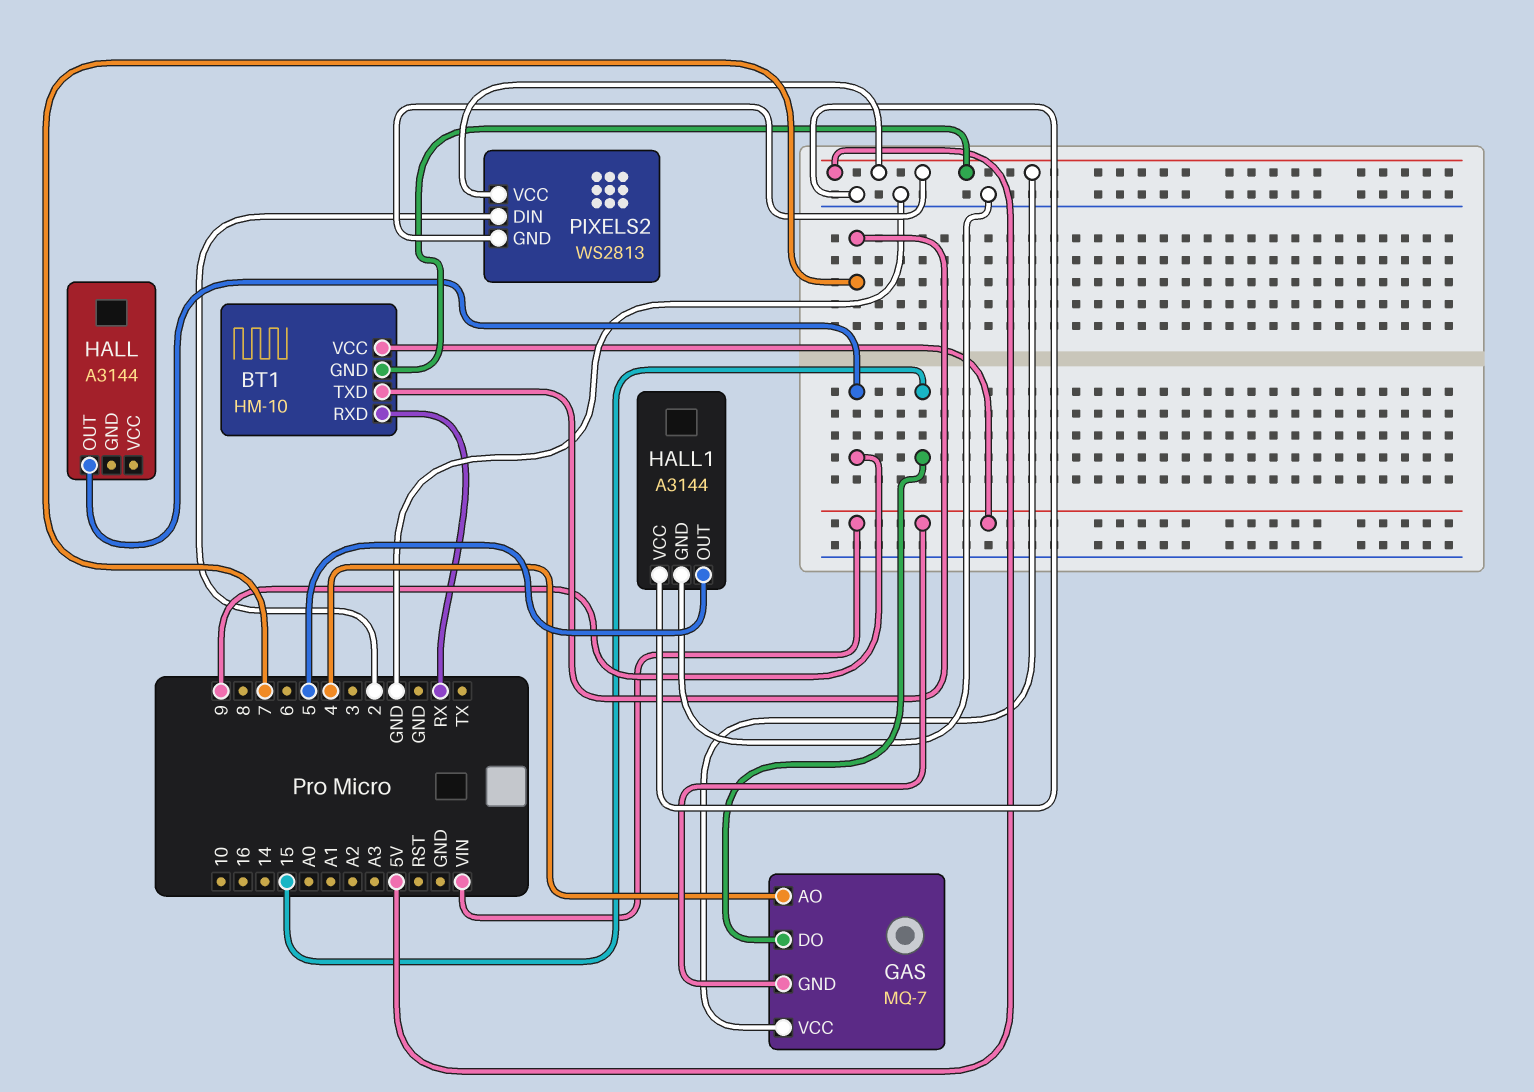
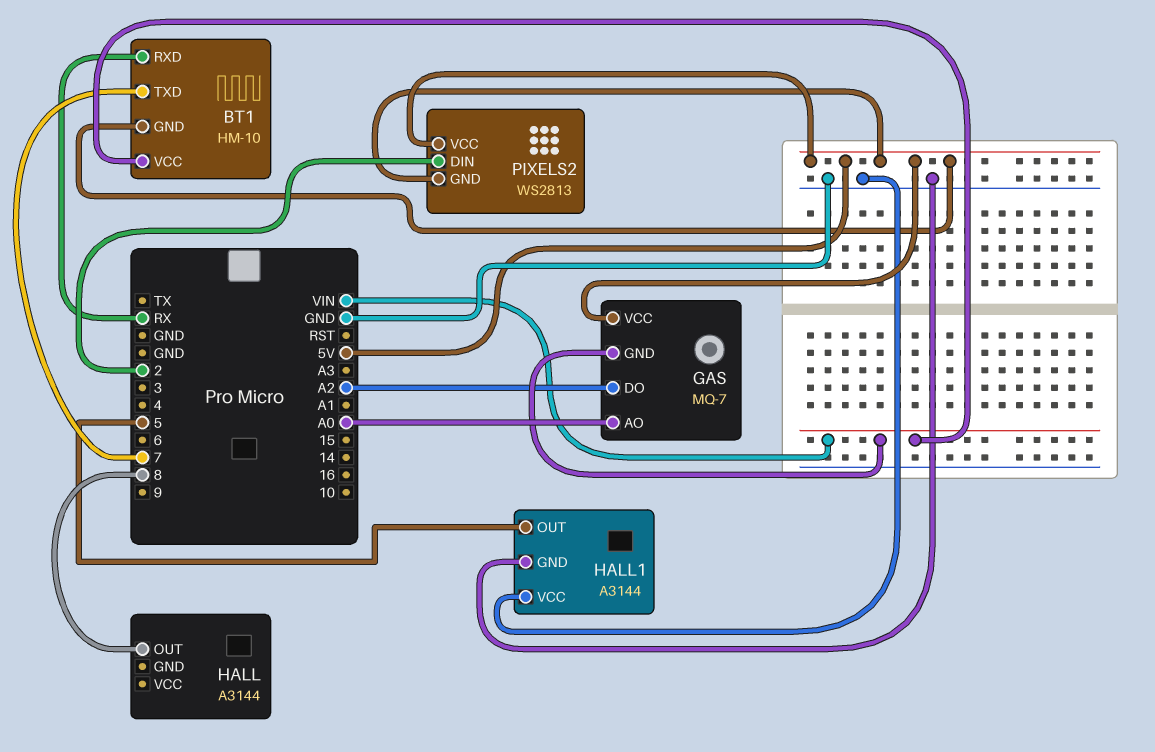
GAS pin AO: 4 -> A0
GAS pin DO: 15 -> A2
HALL pin OUT: 9 -> 8

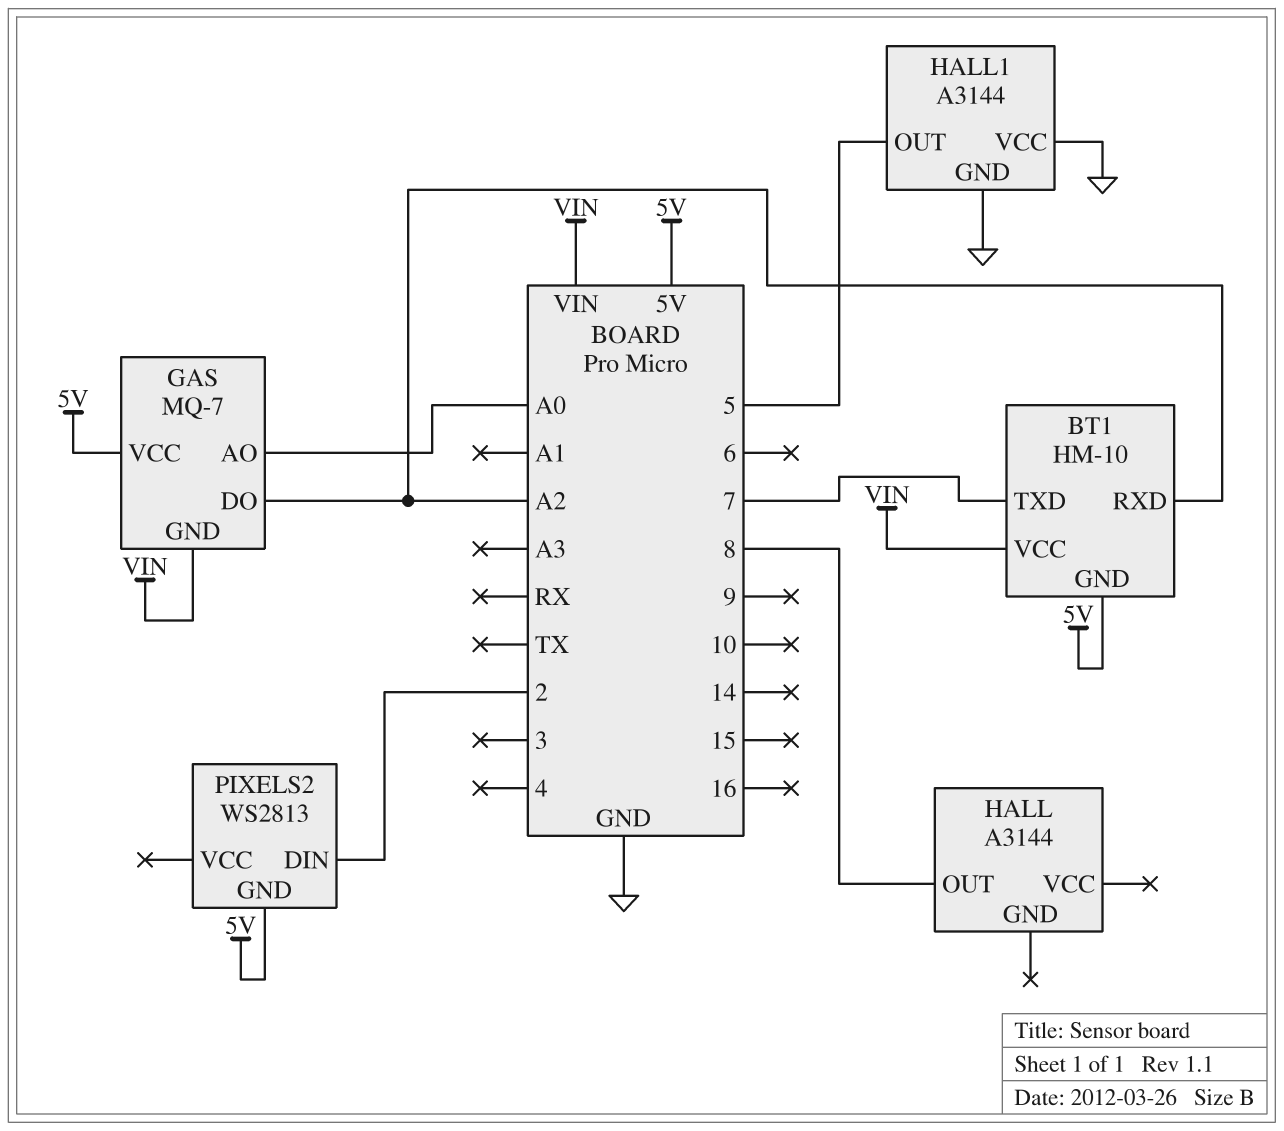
BT1 pin RXD: RX -> A2
PIXELS2 pin VCC: 5V -> none

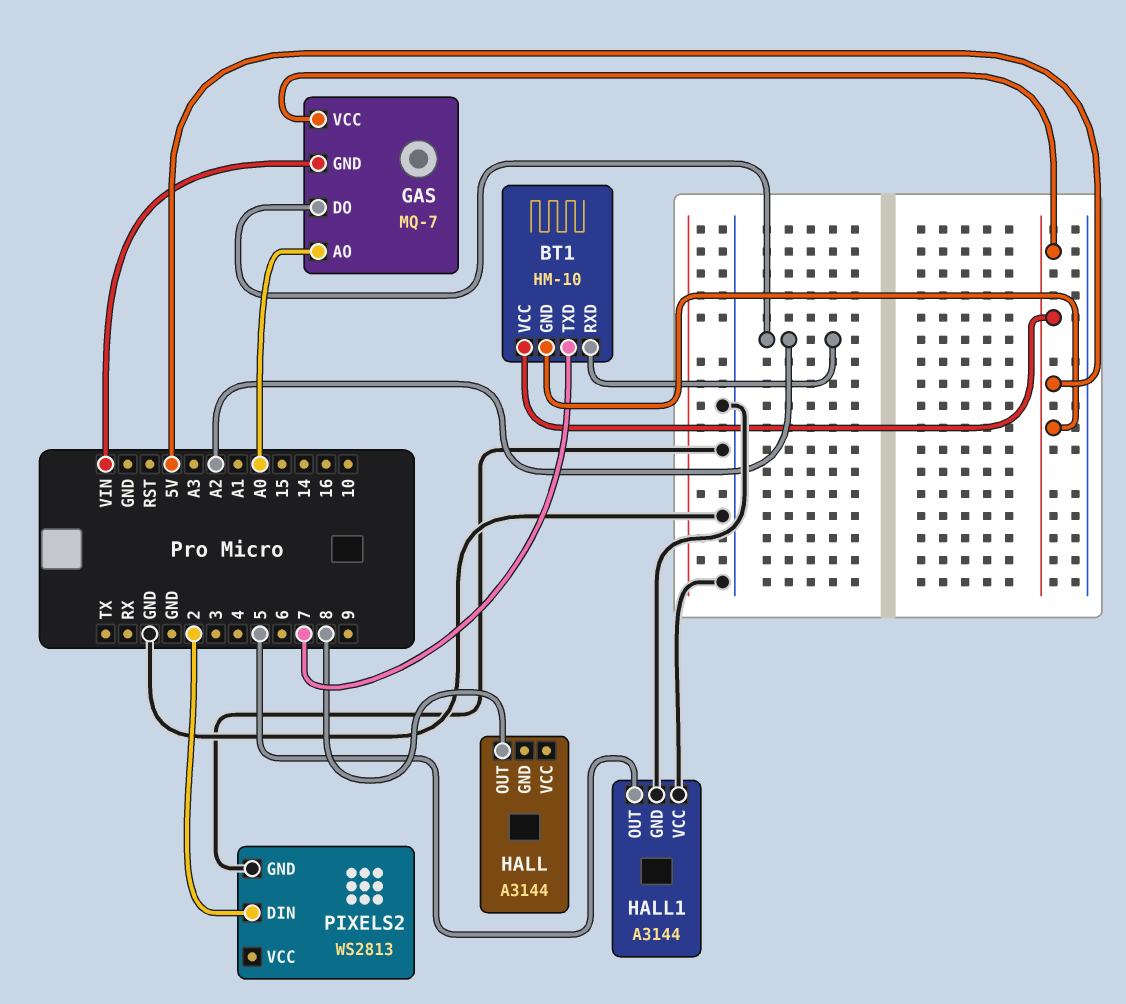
BT1 pin VCC: VIN -> 5V
PIXELS2 pin GND: 5V -> GND

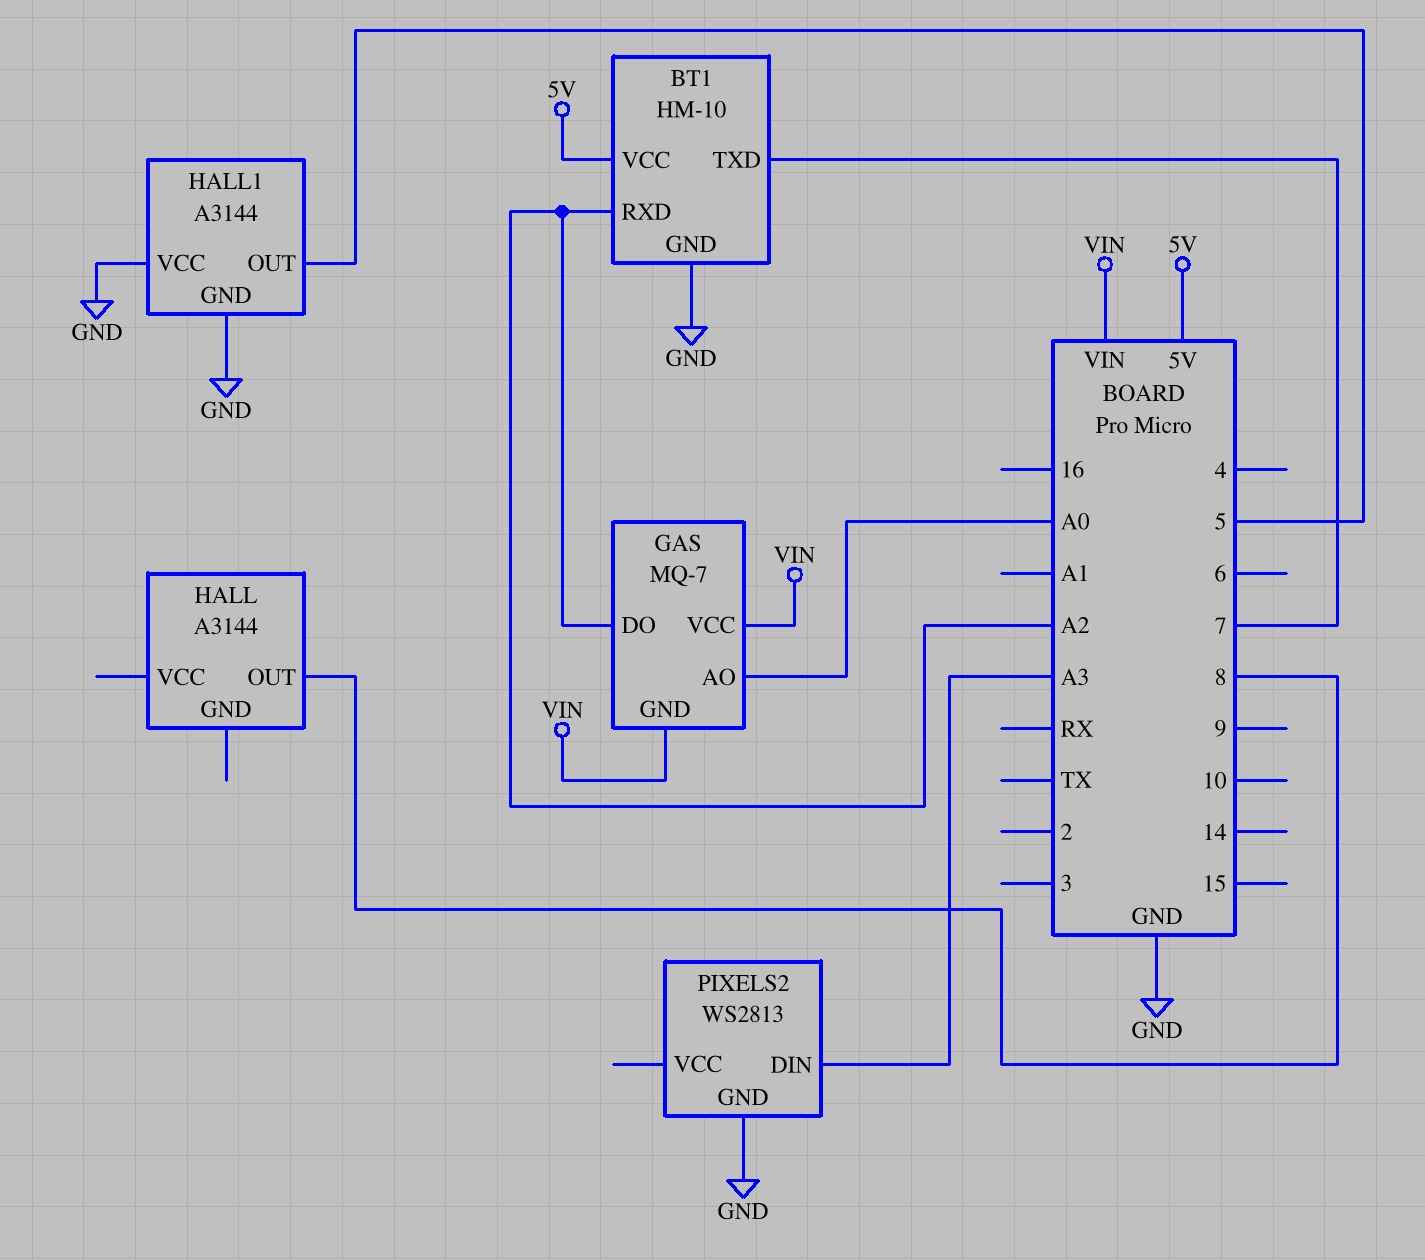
BT1 pin GND: 5V -> GND
GAS pin VCC: 5V -> VIN
PIXELS2 pin DIN: 2 -> A3

